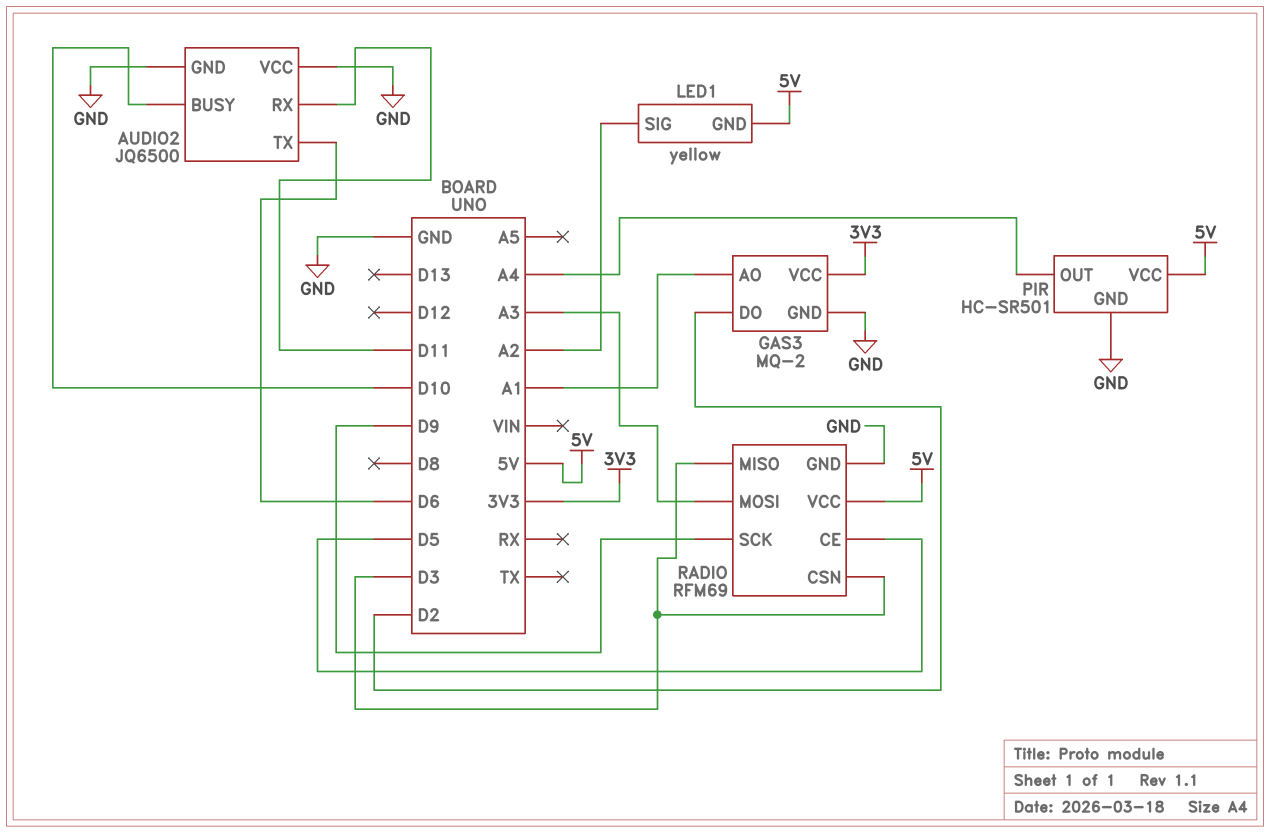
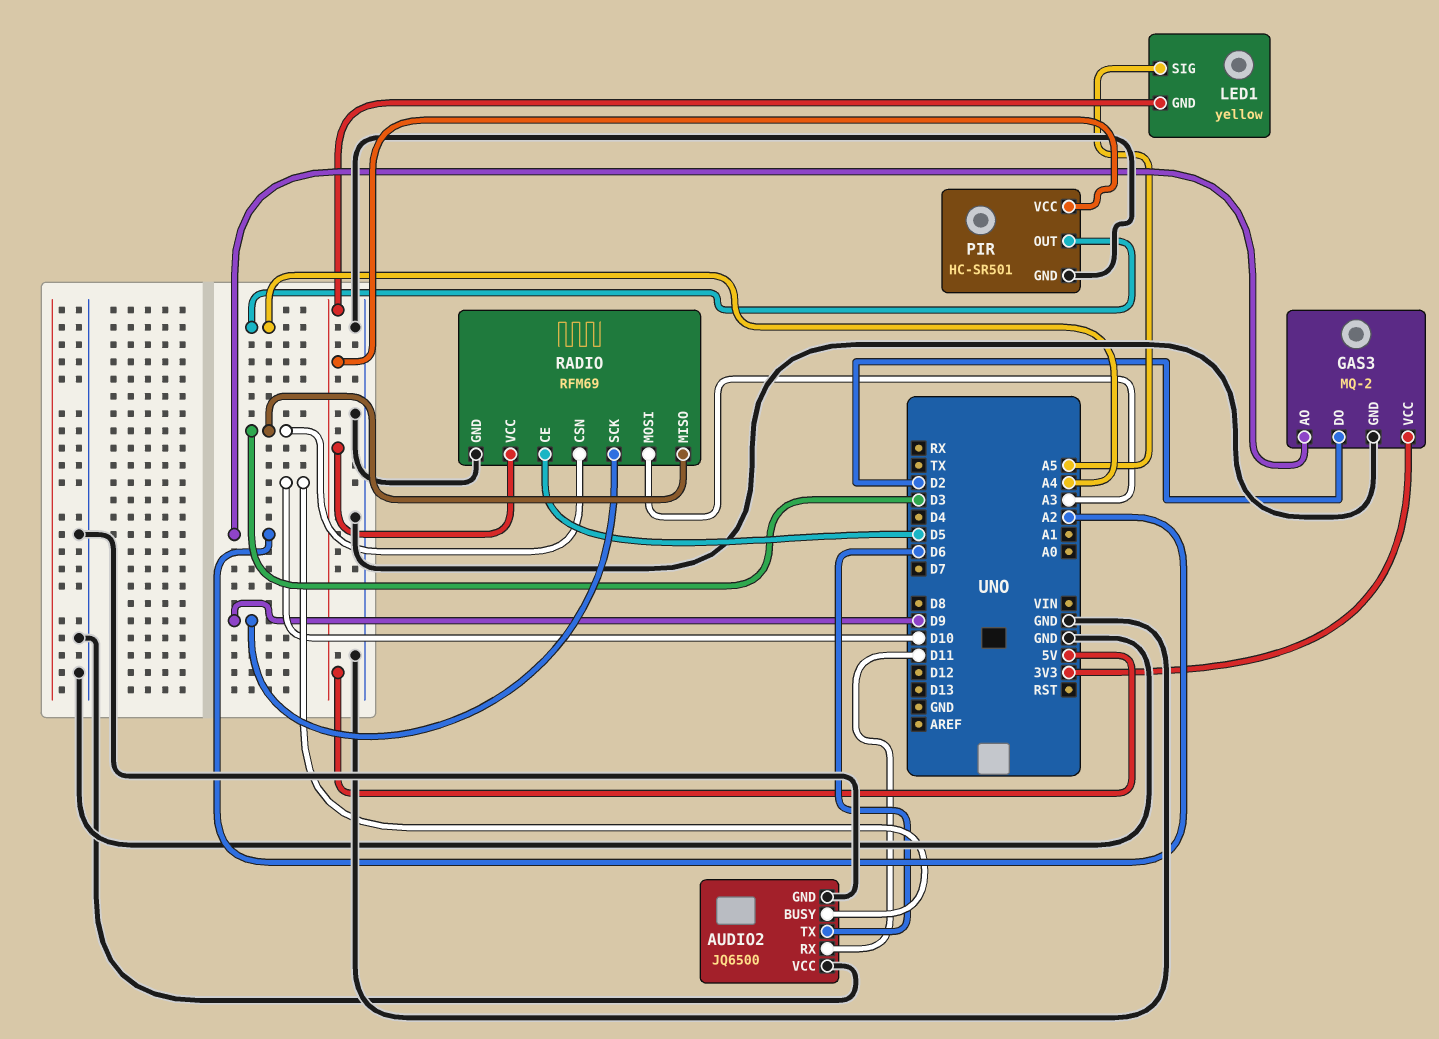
GAS3 pin AO: A1 -> A2
LED1 pin SIG: A2 -> A5

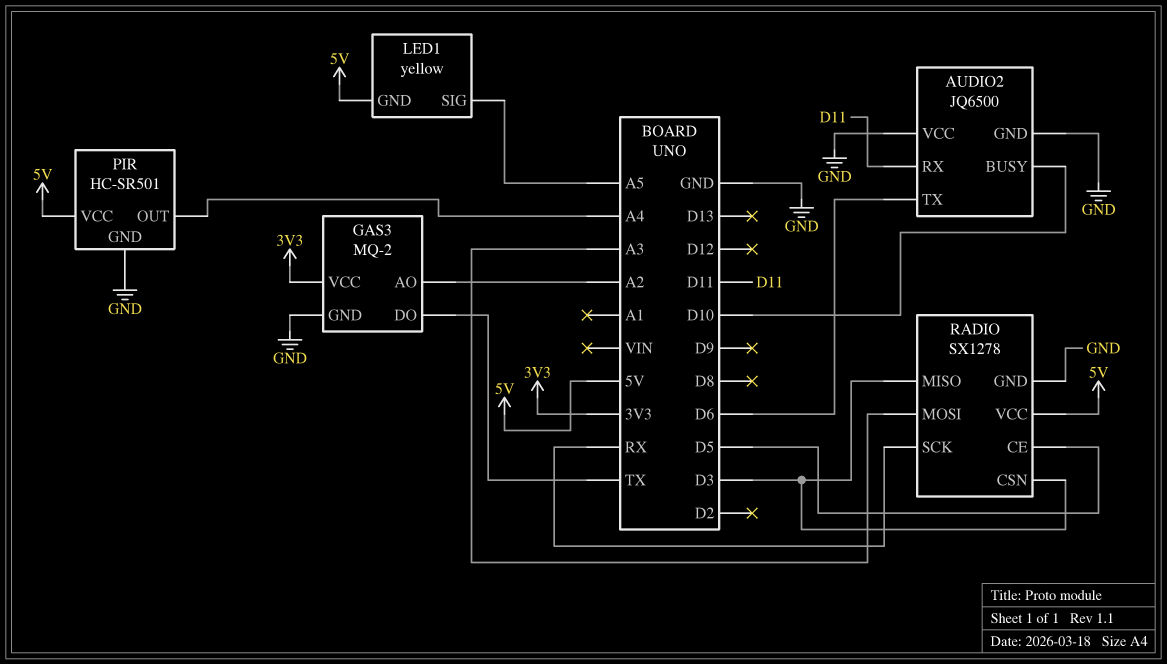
GAS3 pin DO: D2 -> TX
RADIO: RFM69 -> SX1278
RADIO pin SCK: D9 -> RX

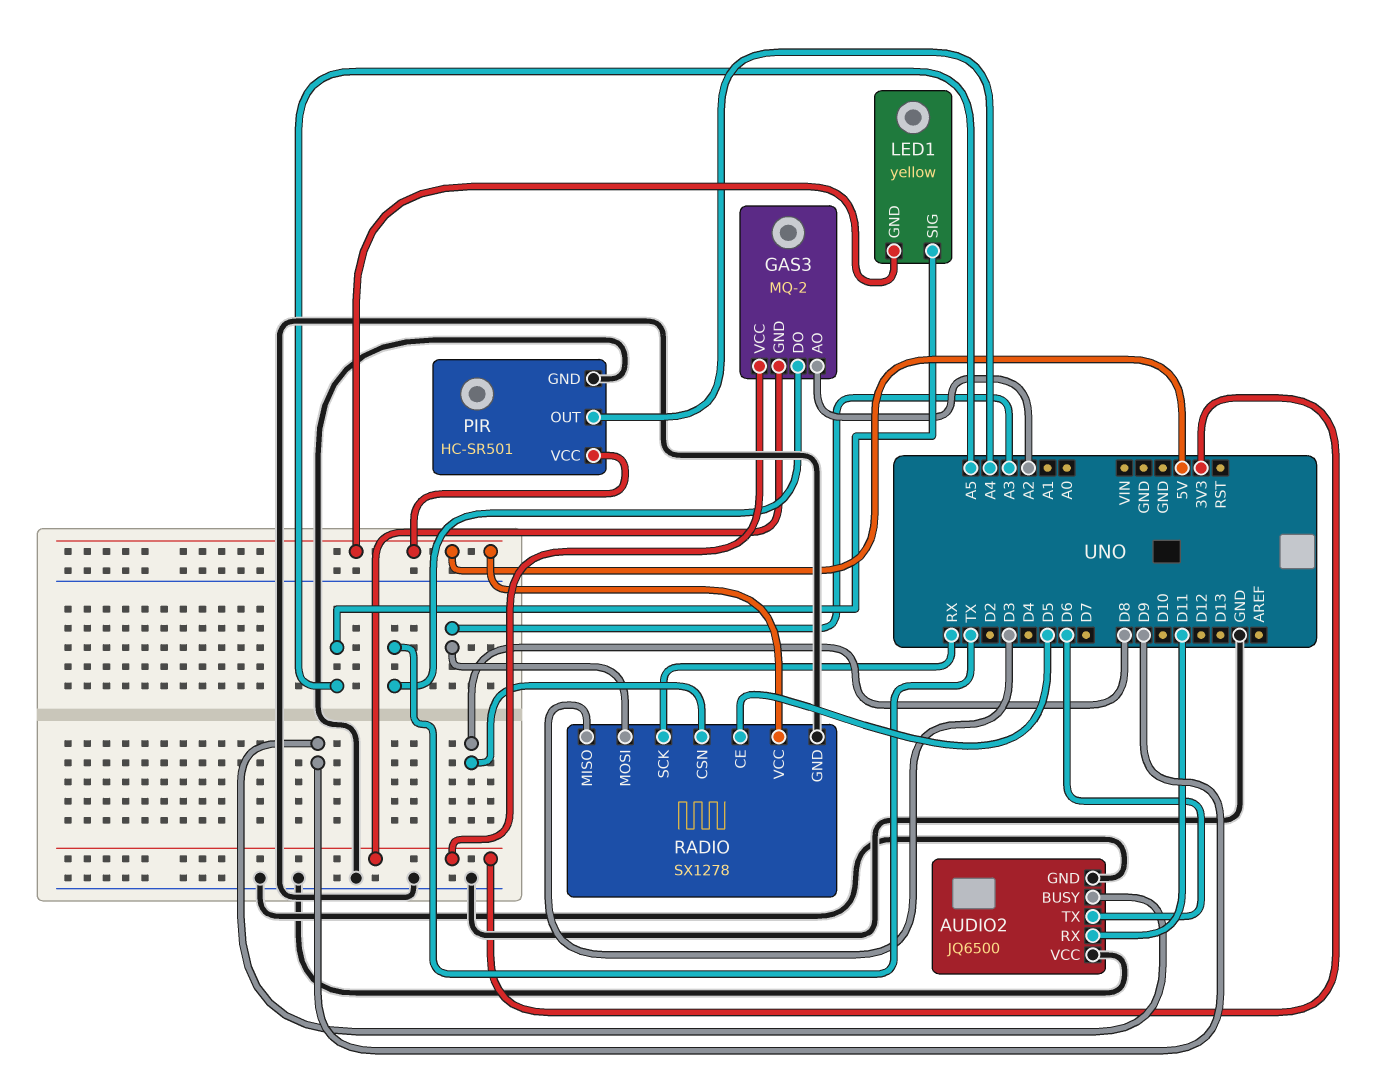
AUDIO2 pin BUSY: D10 -> D9
GAS3 pin GND: GND -> 3V3
RADIO pin CSN: D3 -> D8

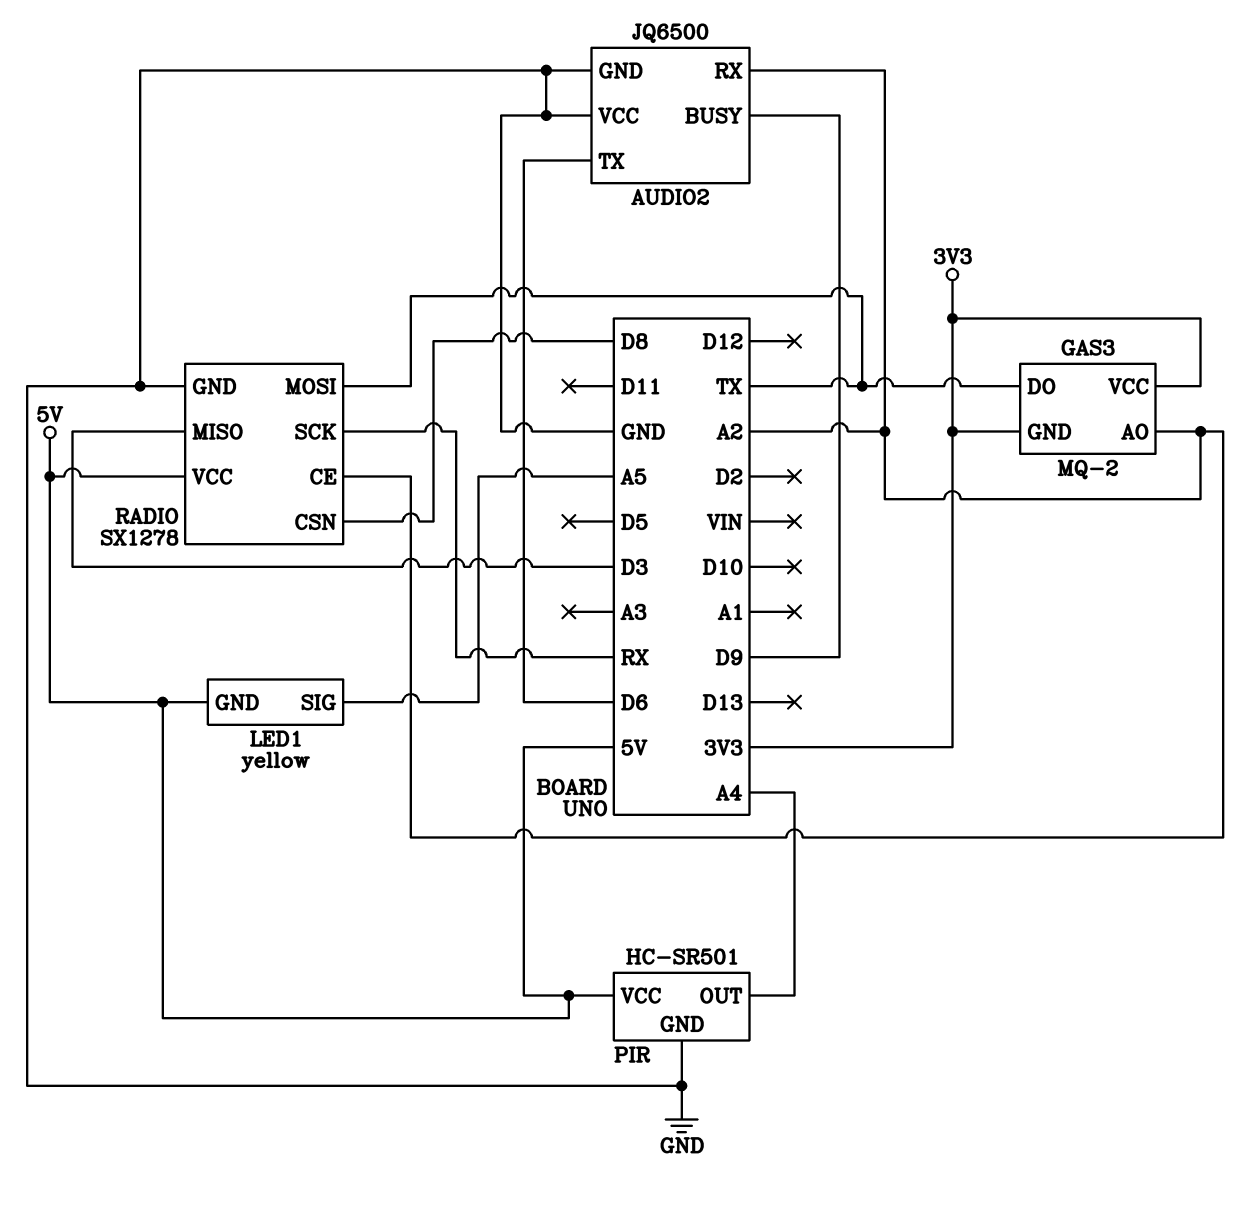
AUDIO2 pin RX: D11 -> A2
RADIO pin CE: D5 -> A2
RADIO pin MOSI: A3 -> TX

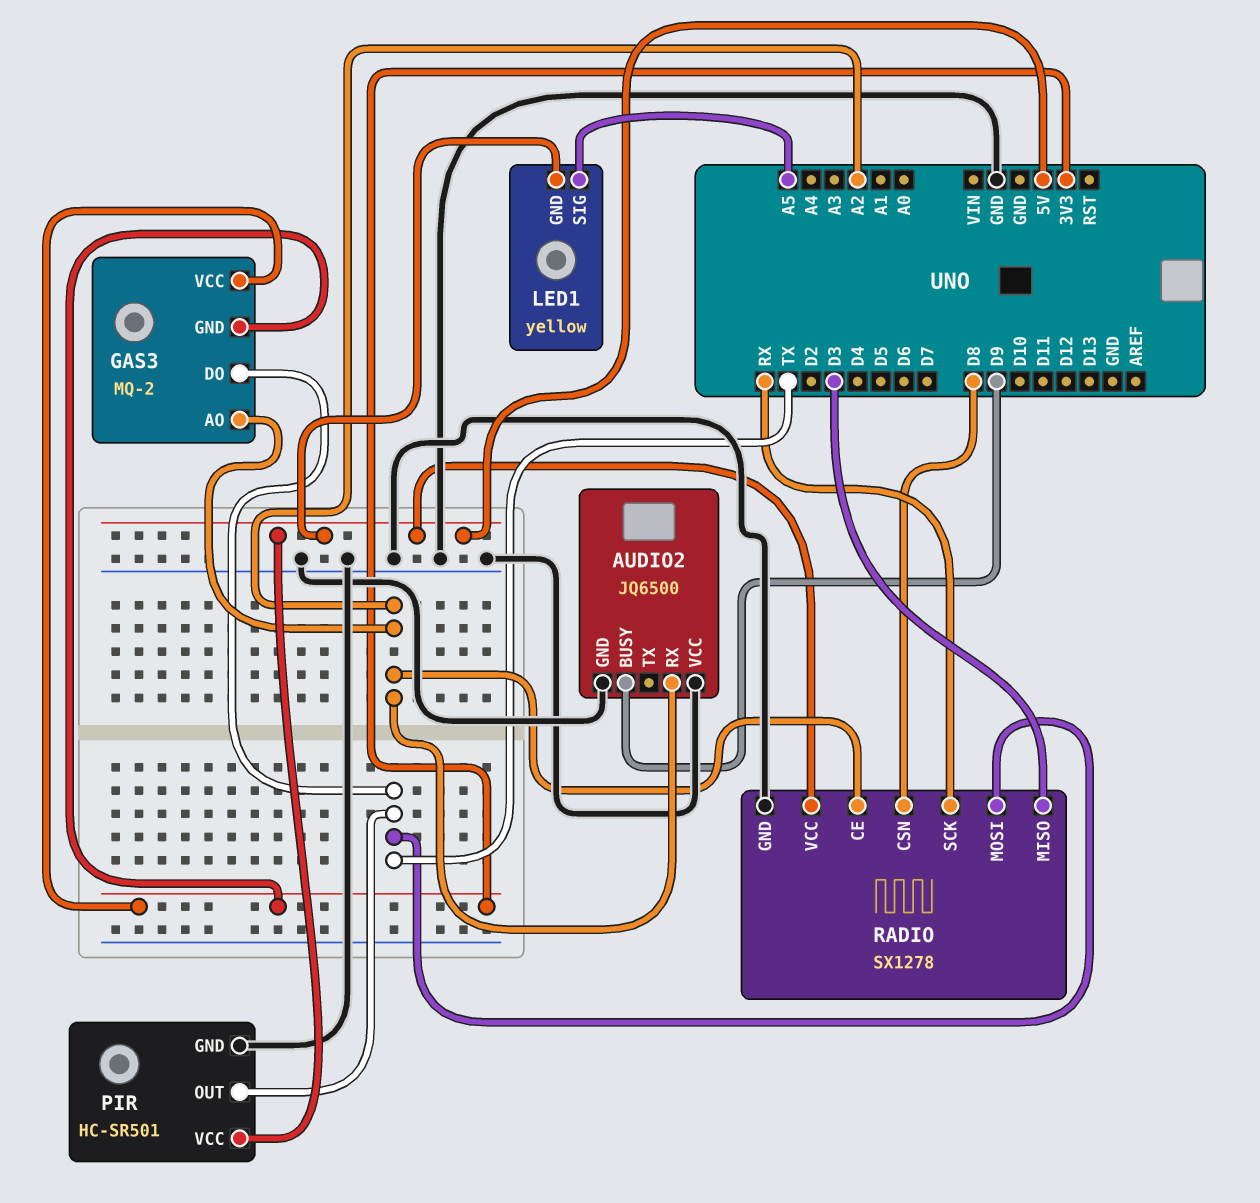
AUDIO2 pin TX: D6 -> none
PIR pin OUT: A4 -> TX

